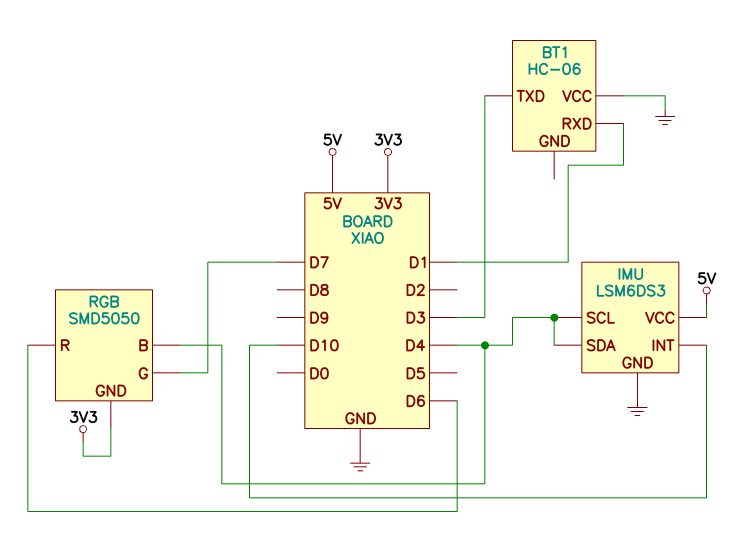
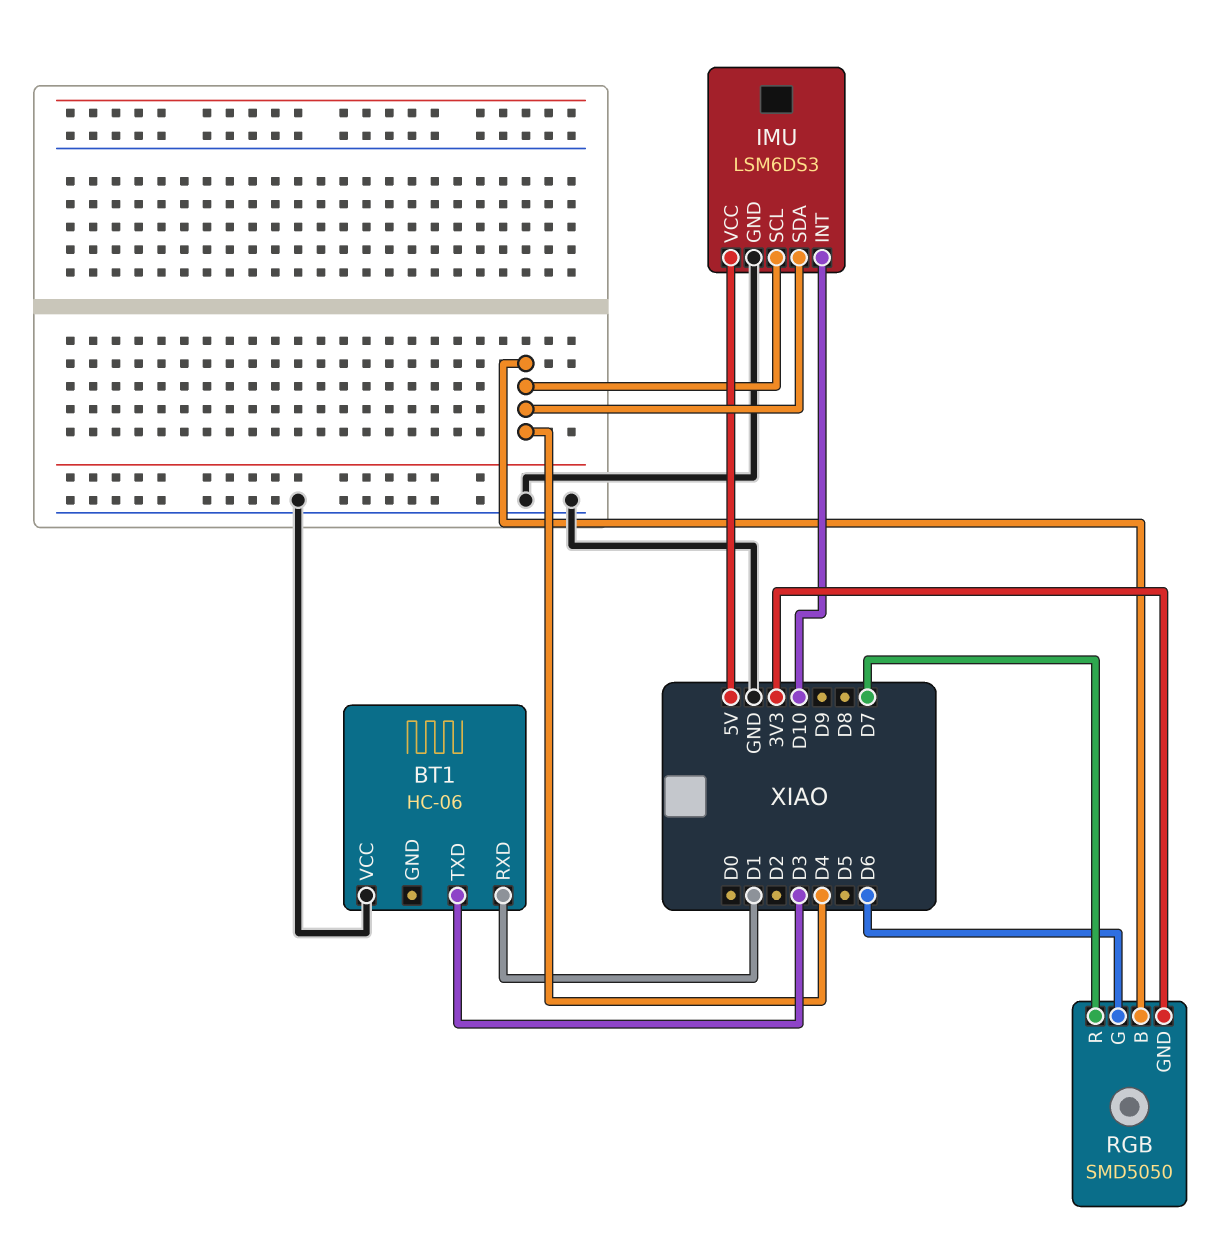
RGB pin G: D7 -> D6
RGB pin R: D6 -> D7

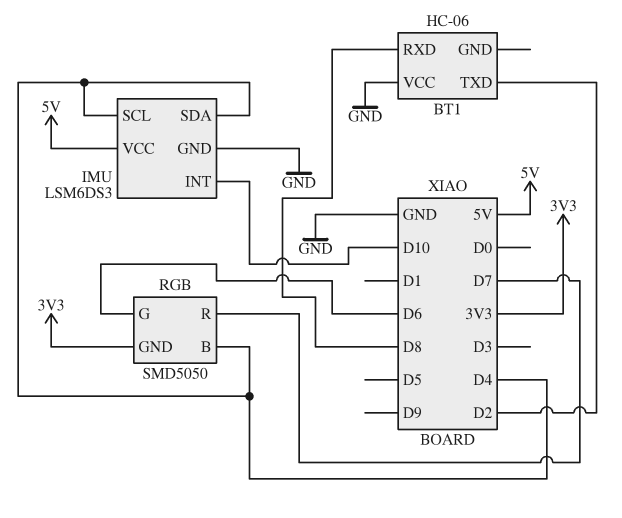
BT1 pin RXD: D1 -> D8
BT1 pin TXD: D3 -> D2

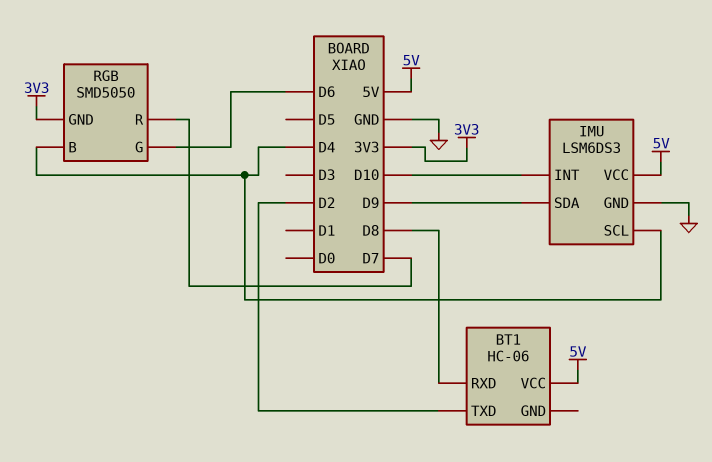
BT1 pin VCC: GND -> 5V
IMU pin SDA: D4 -> D9

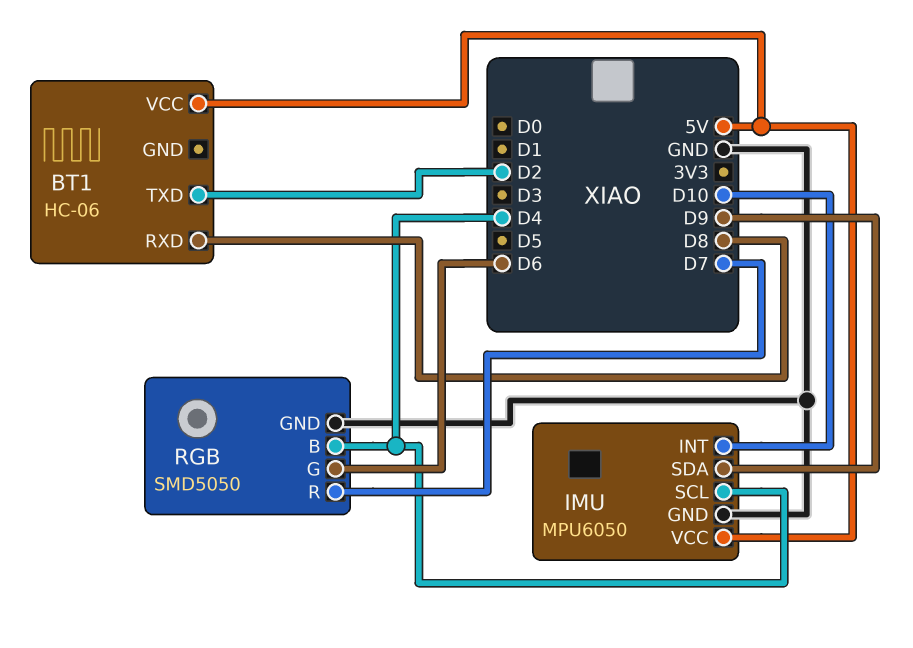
IMU: LSM6DS3 -> MPU6050
RGB pin GND: 3V3 -> GND

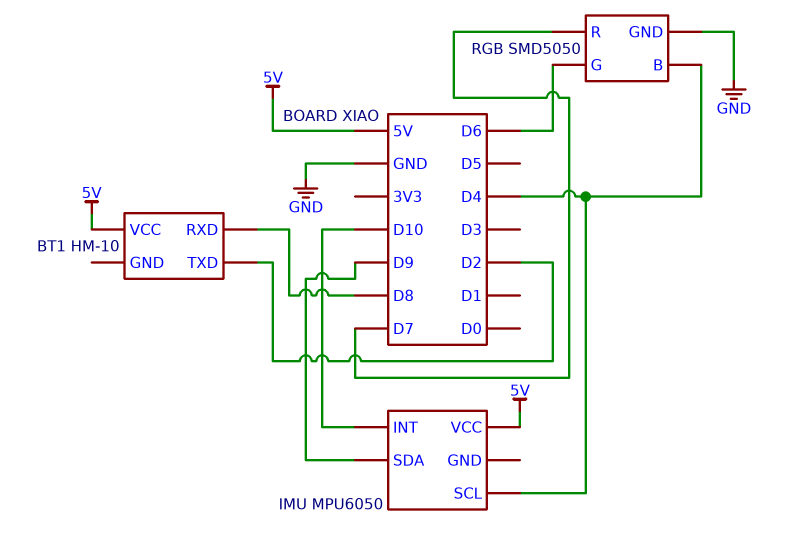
BT1: HC-06 -> HM-10
IMU pin GND: GND -> none

